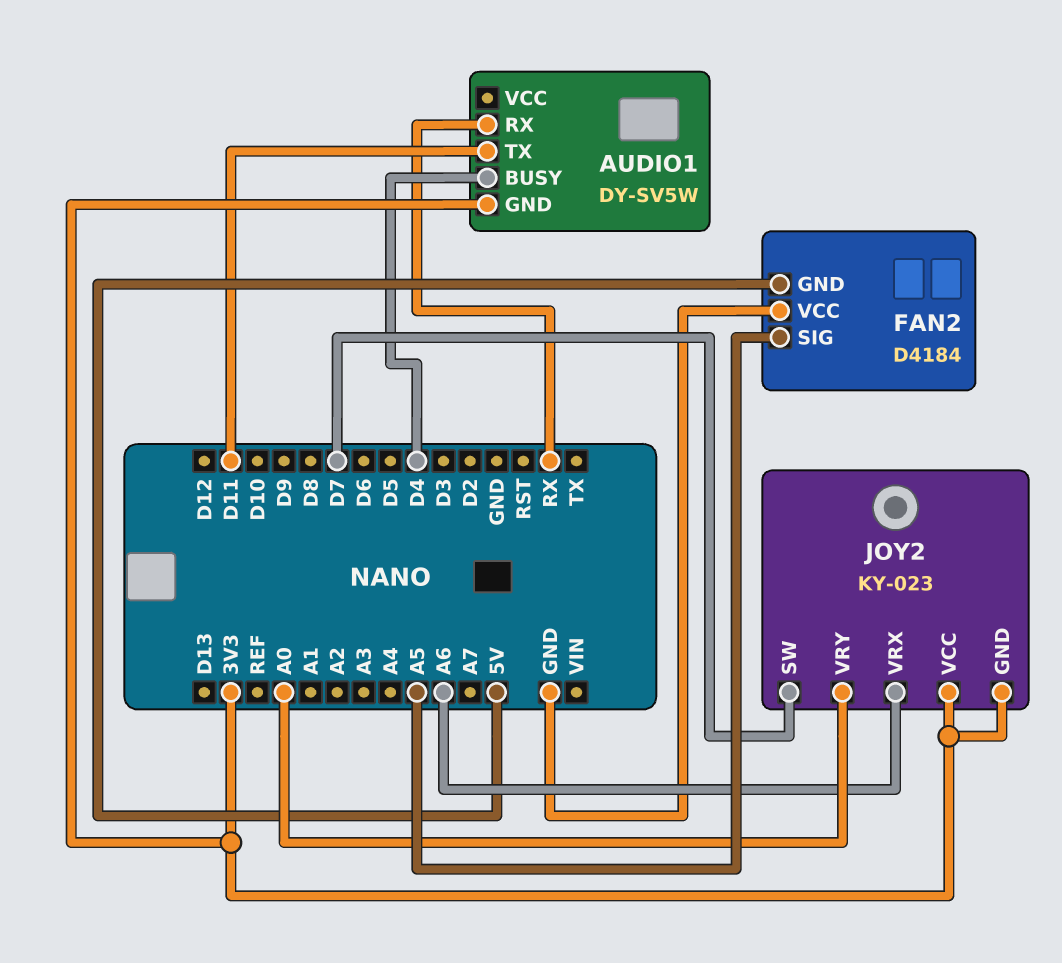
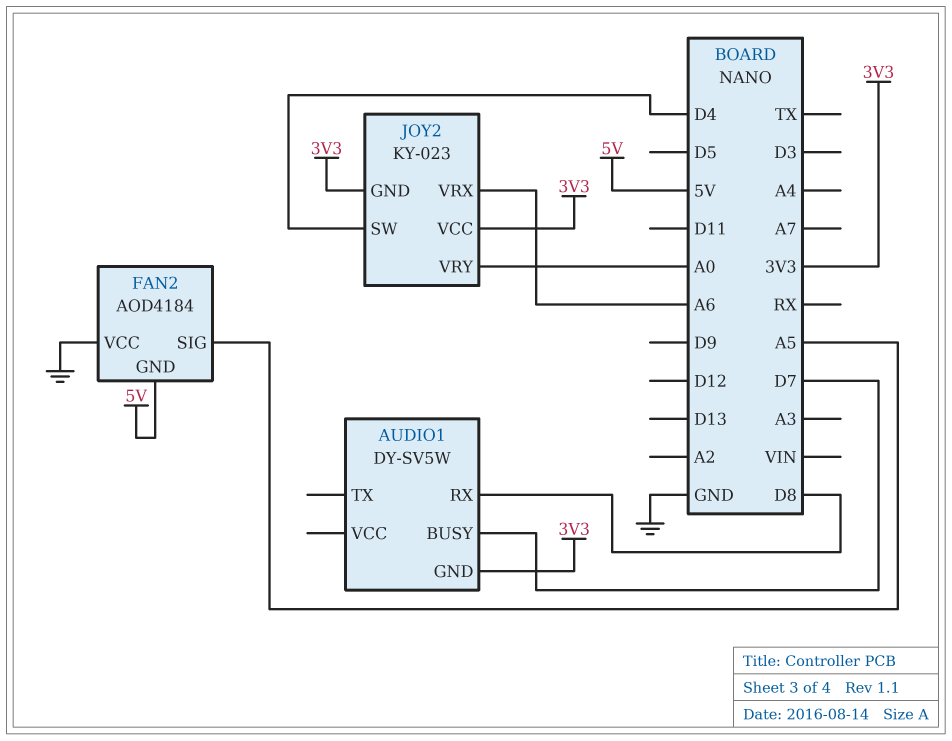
AUDIO1 pin BUSY: D4 -> D7
AUDIO1 pin RX: RX -> D8
AUDIO1 pin TX: D11 -> none
FAN2: D4184 -> AOD4184
JOY2 pin SW: D7 -> D4

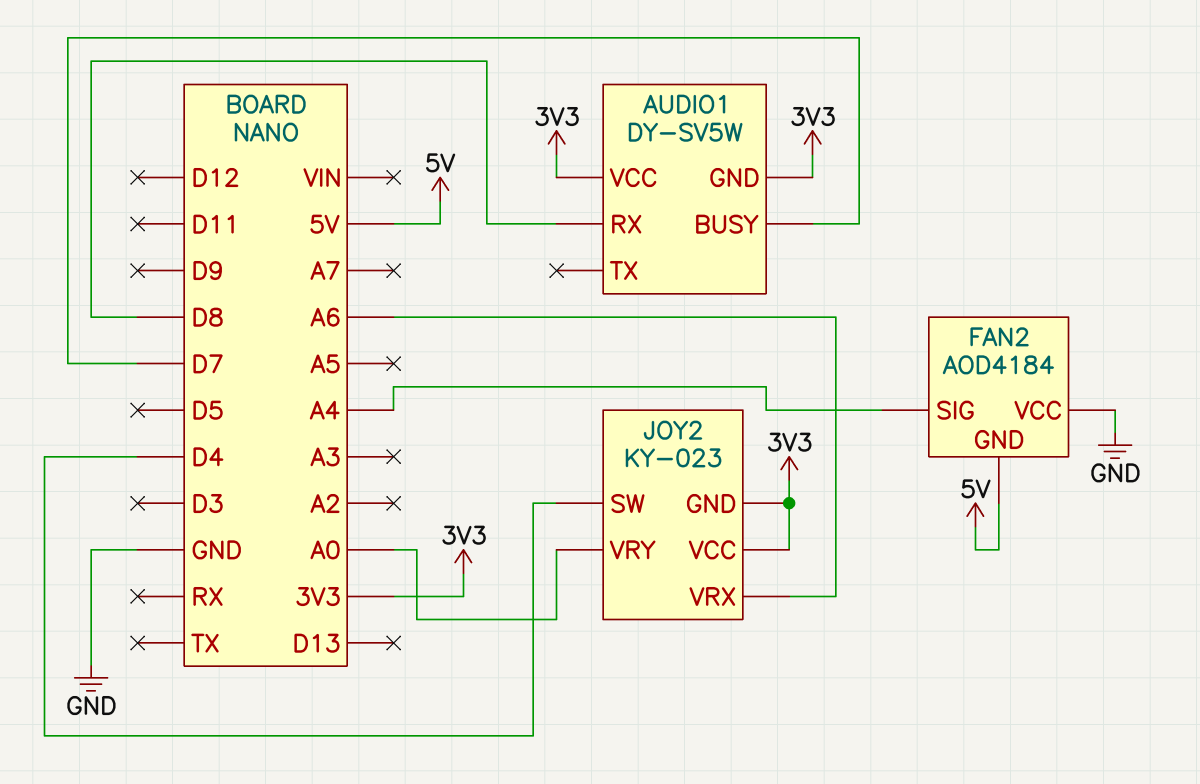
AUDIO1 pin VCC: none -> 3V3
FAN2 pin SIG: A5 -> A4

